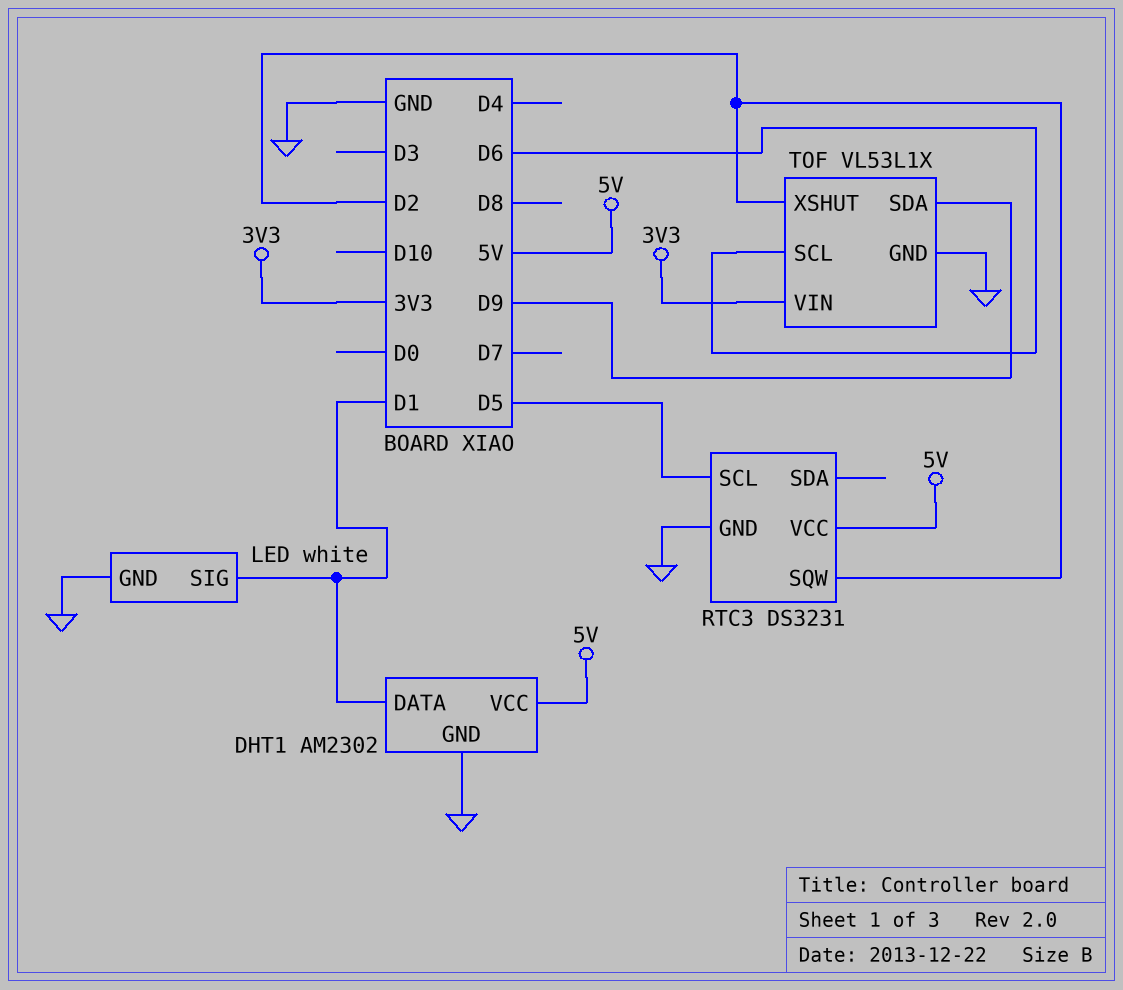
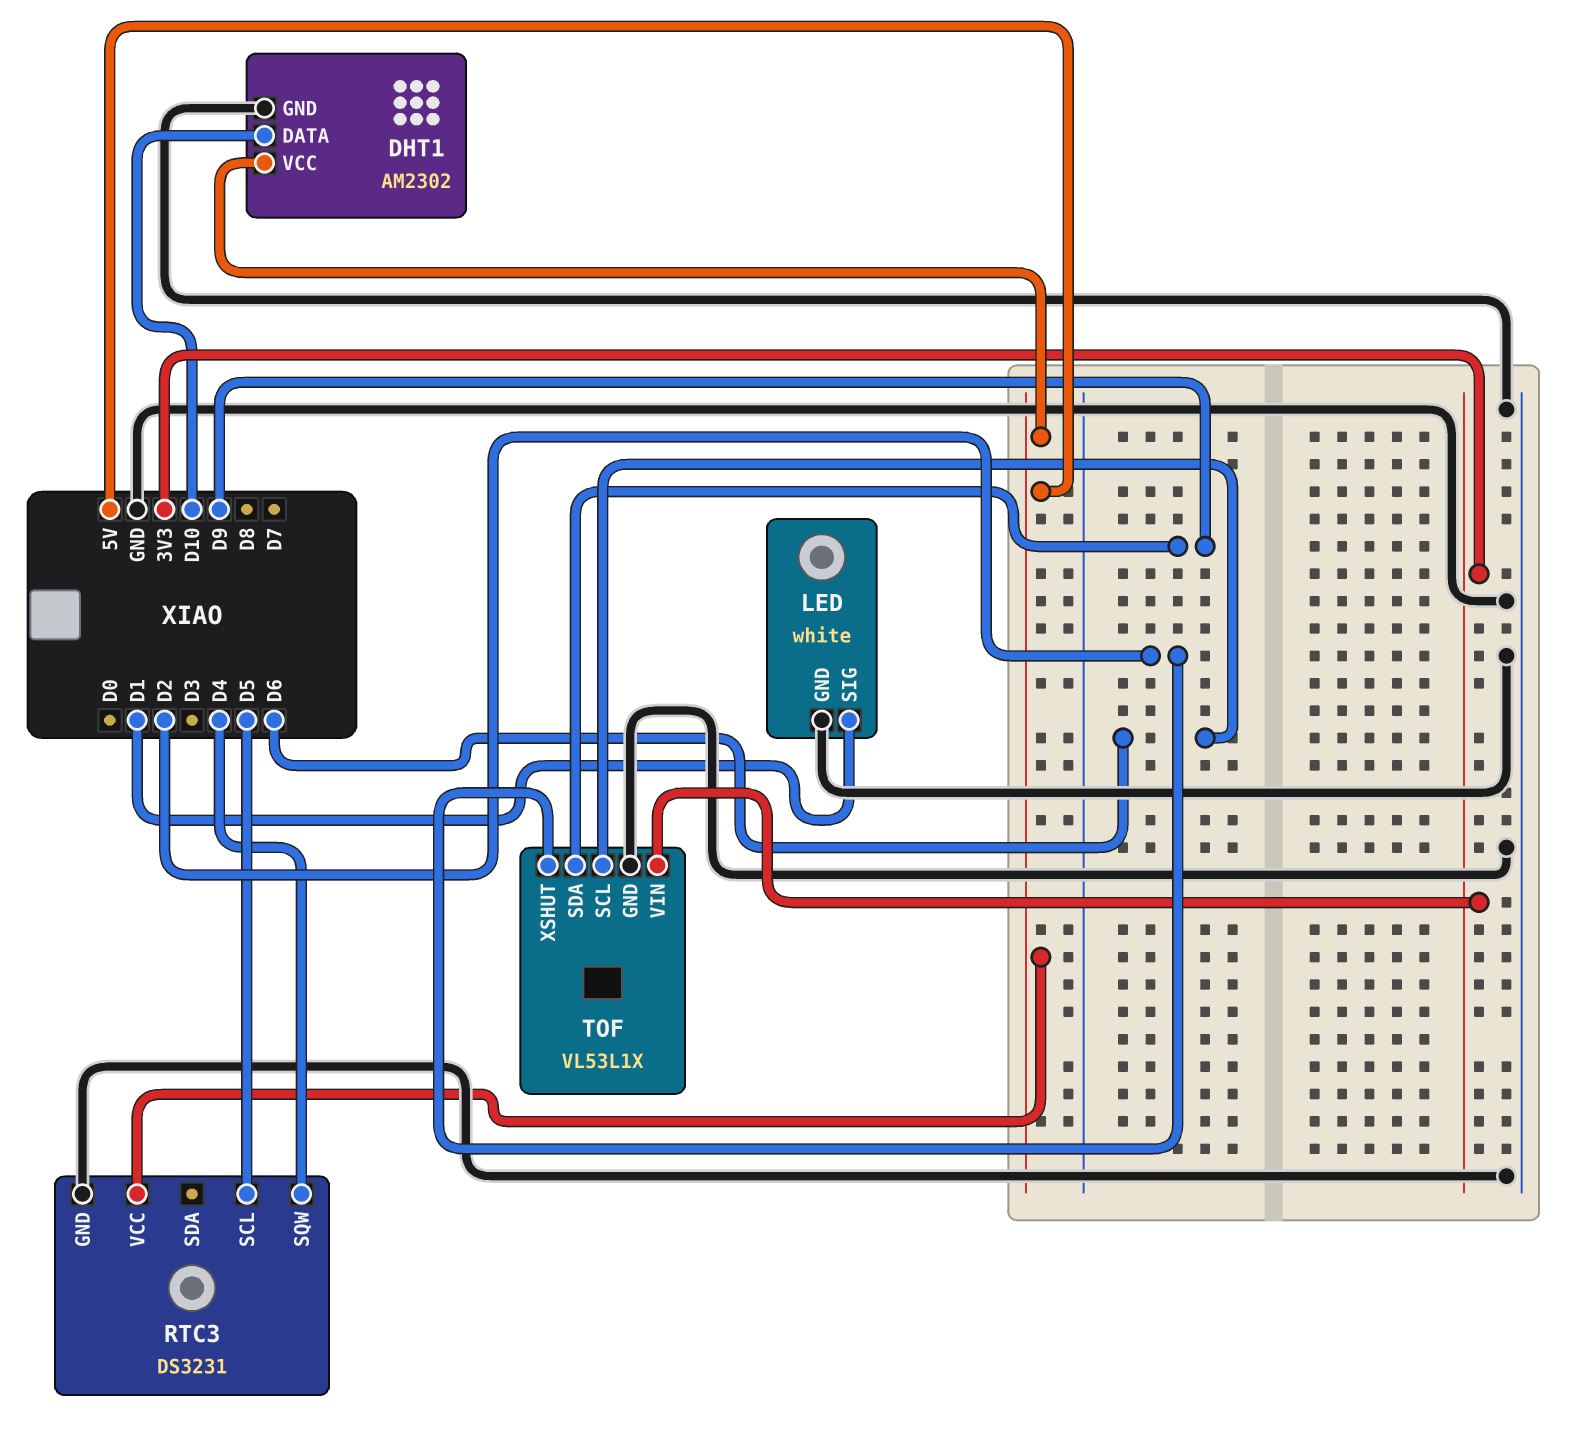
DHT1 pin DATA: D1 -> D10
RTC3 pin SQW: D2 -> D4

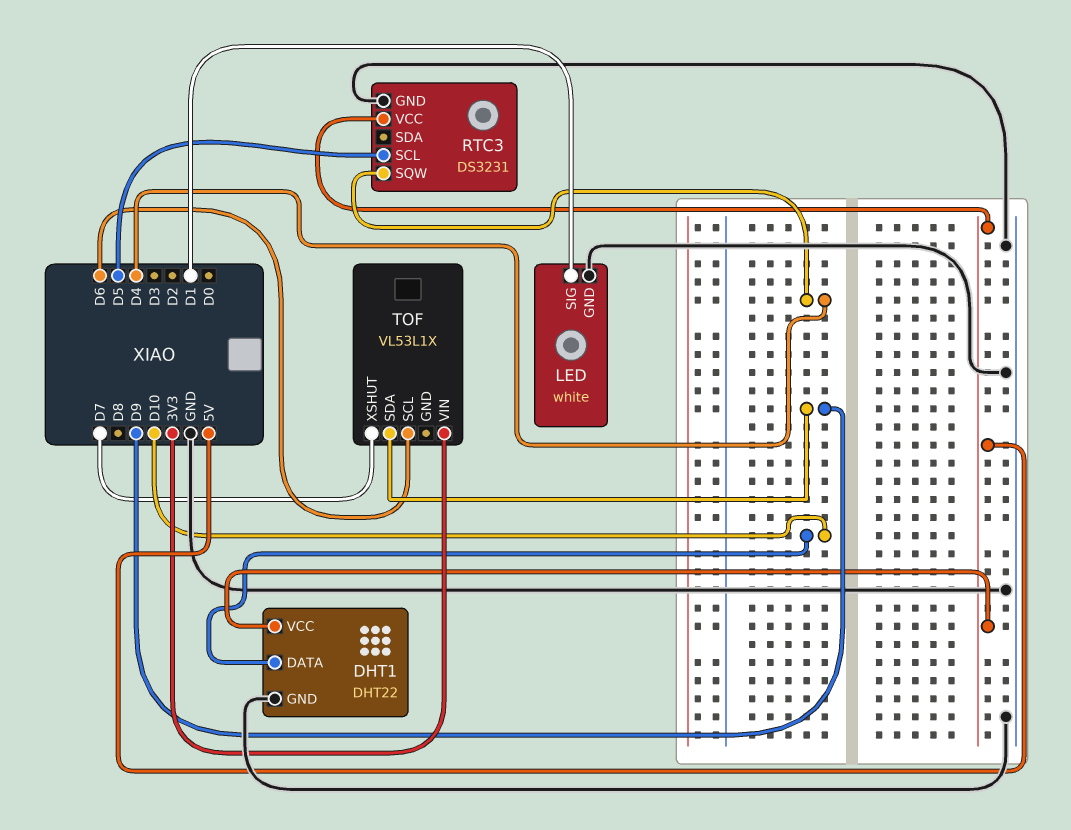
DHT1: AM2302 -> DHT22
TOF pin GND: GND -> none
TOF pin XSHUT: D2 -> D7

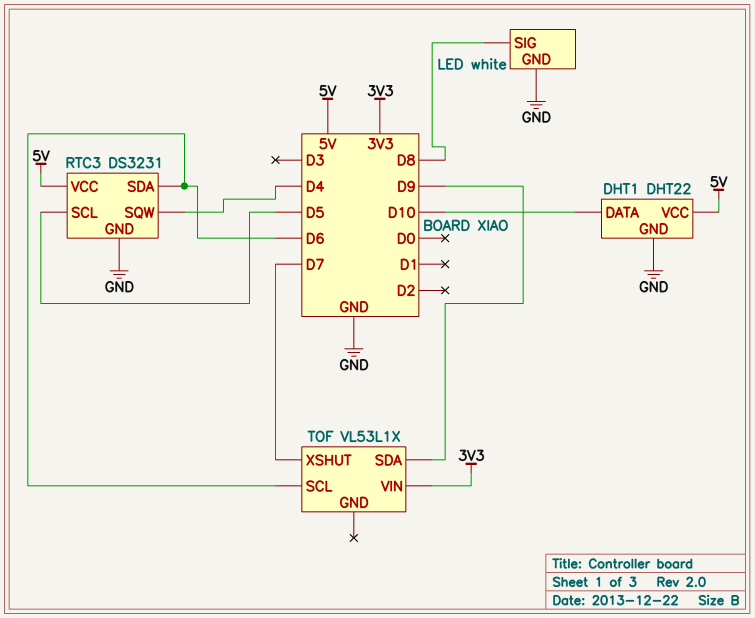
LED pin SIG: D1 -> D8
RTC3 pin SDA: none -> D6

